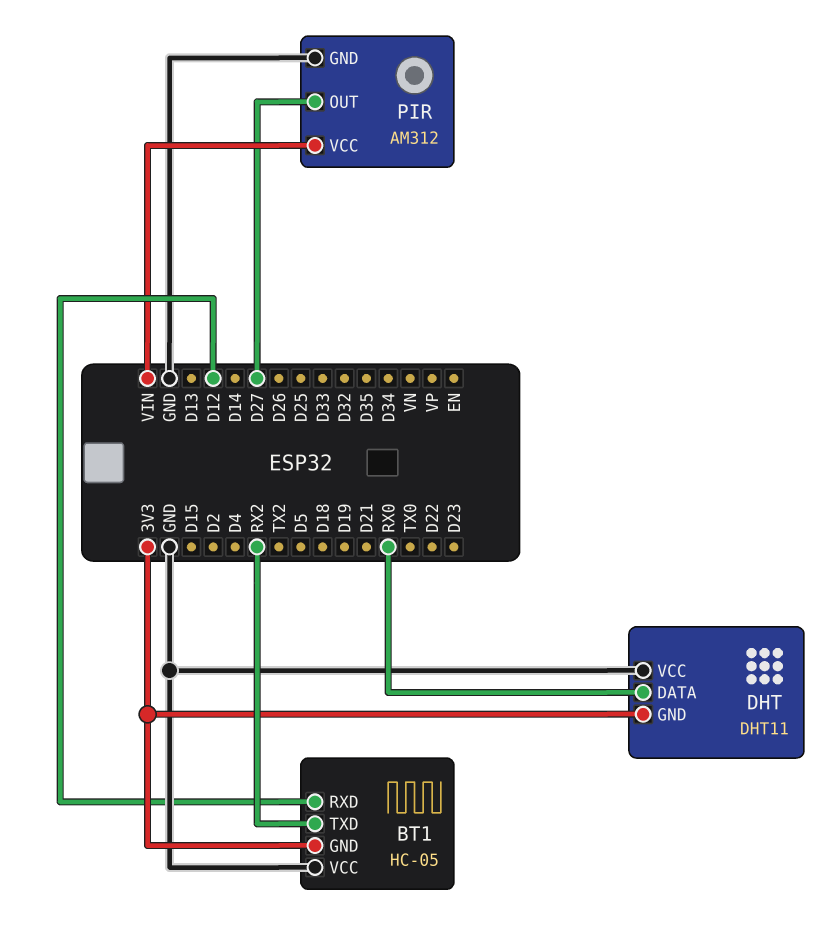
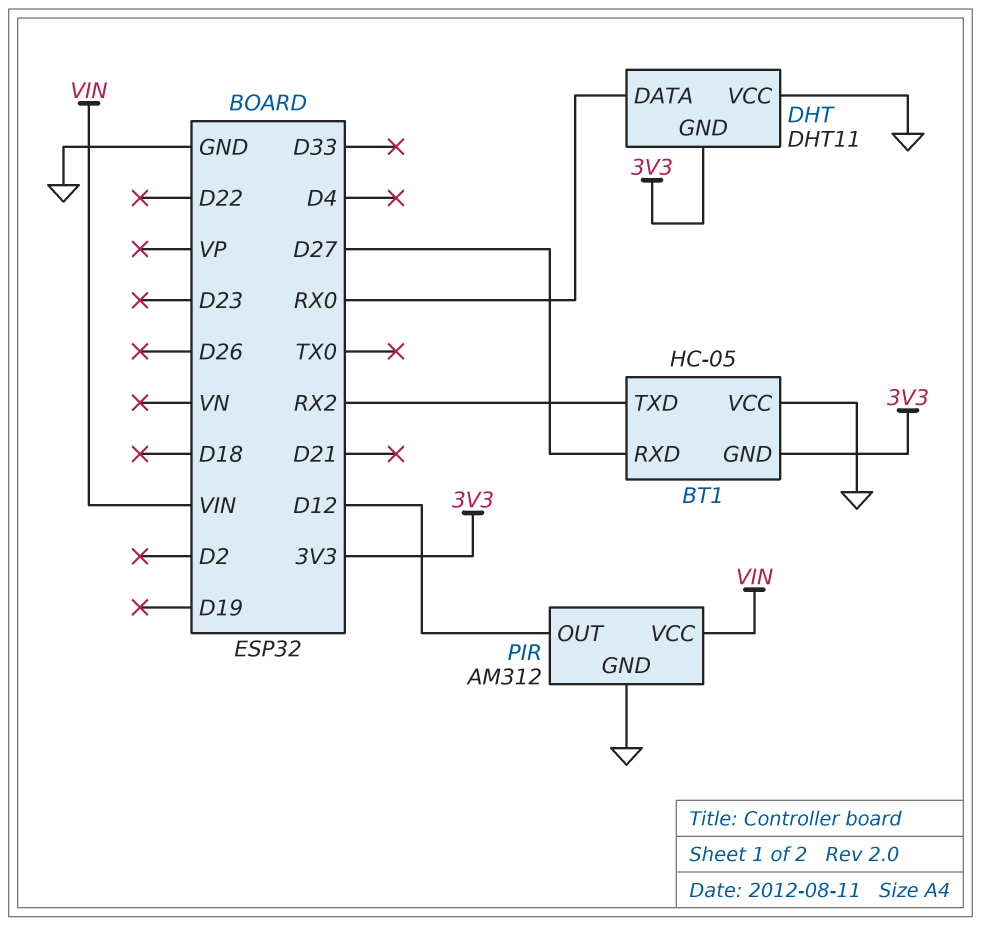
BT1 pin RXD: D12 -> D27
PIR pin OUT: D27 -> D12

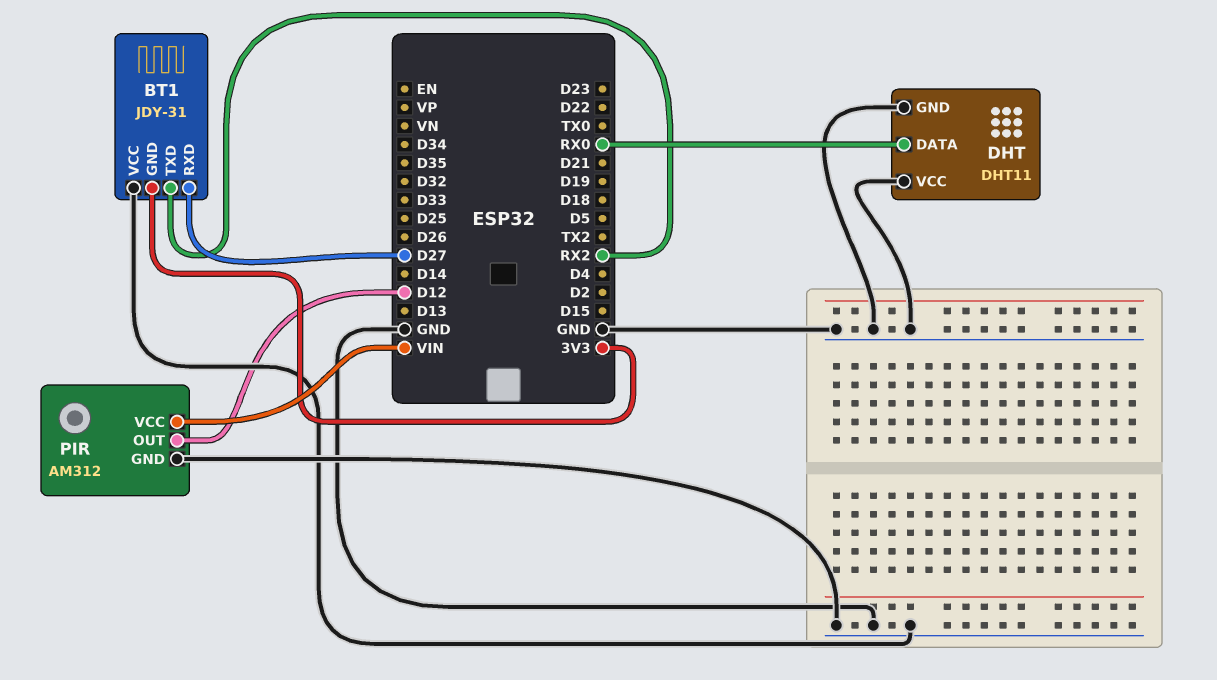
BT1: HC-05 -> JDY-31
DHT pin GND: 3V3 -> GND

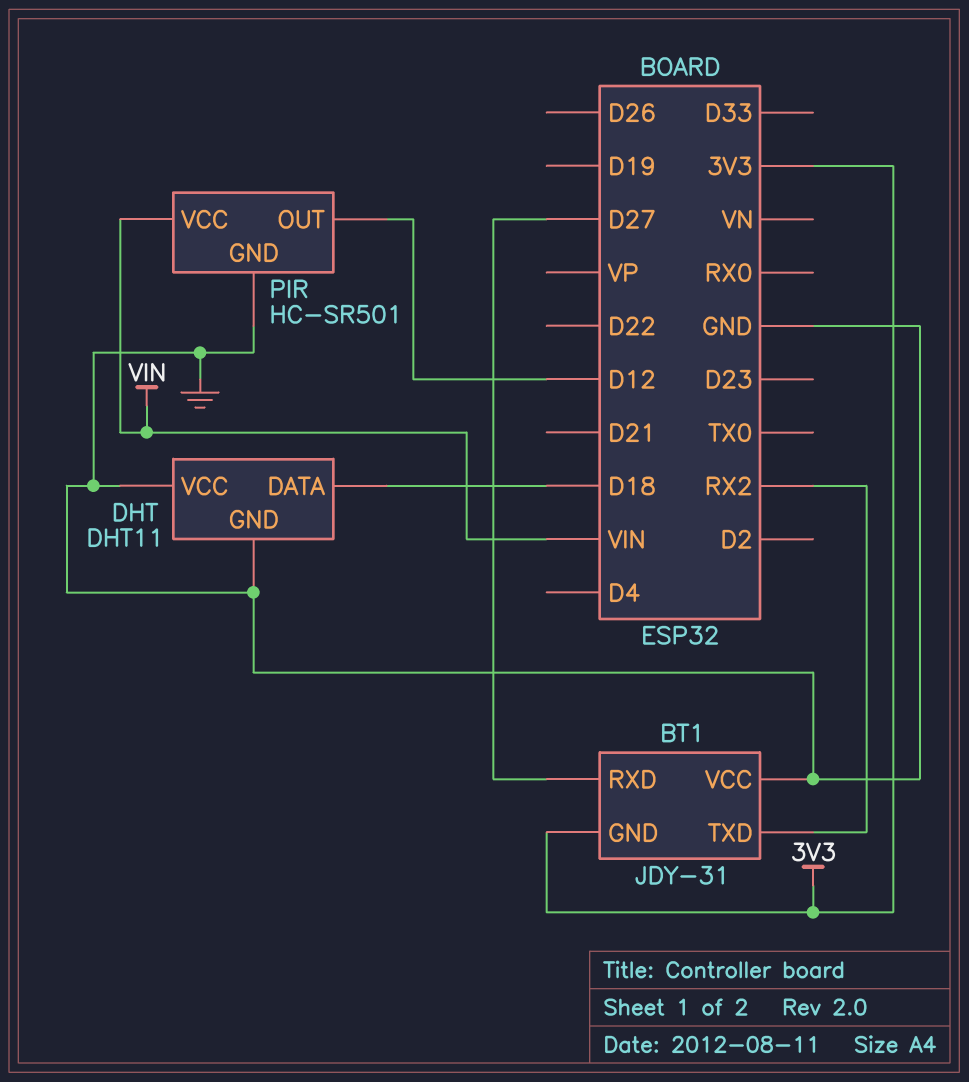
DHT pin DATA: RX0 -> D18
PIR: AM312 -> HC-SR501

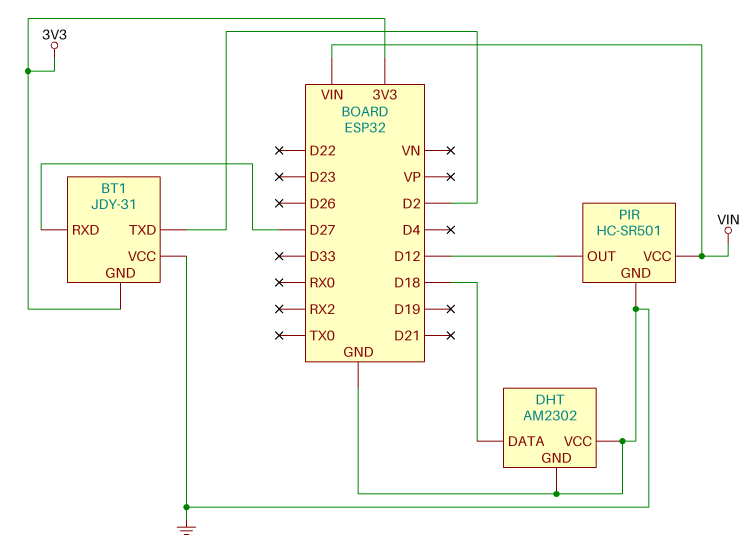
BT1 pin TXD: RX2 -> D2
DHT: DHT11 -> AM2302

